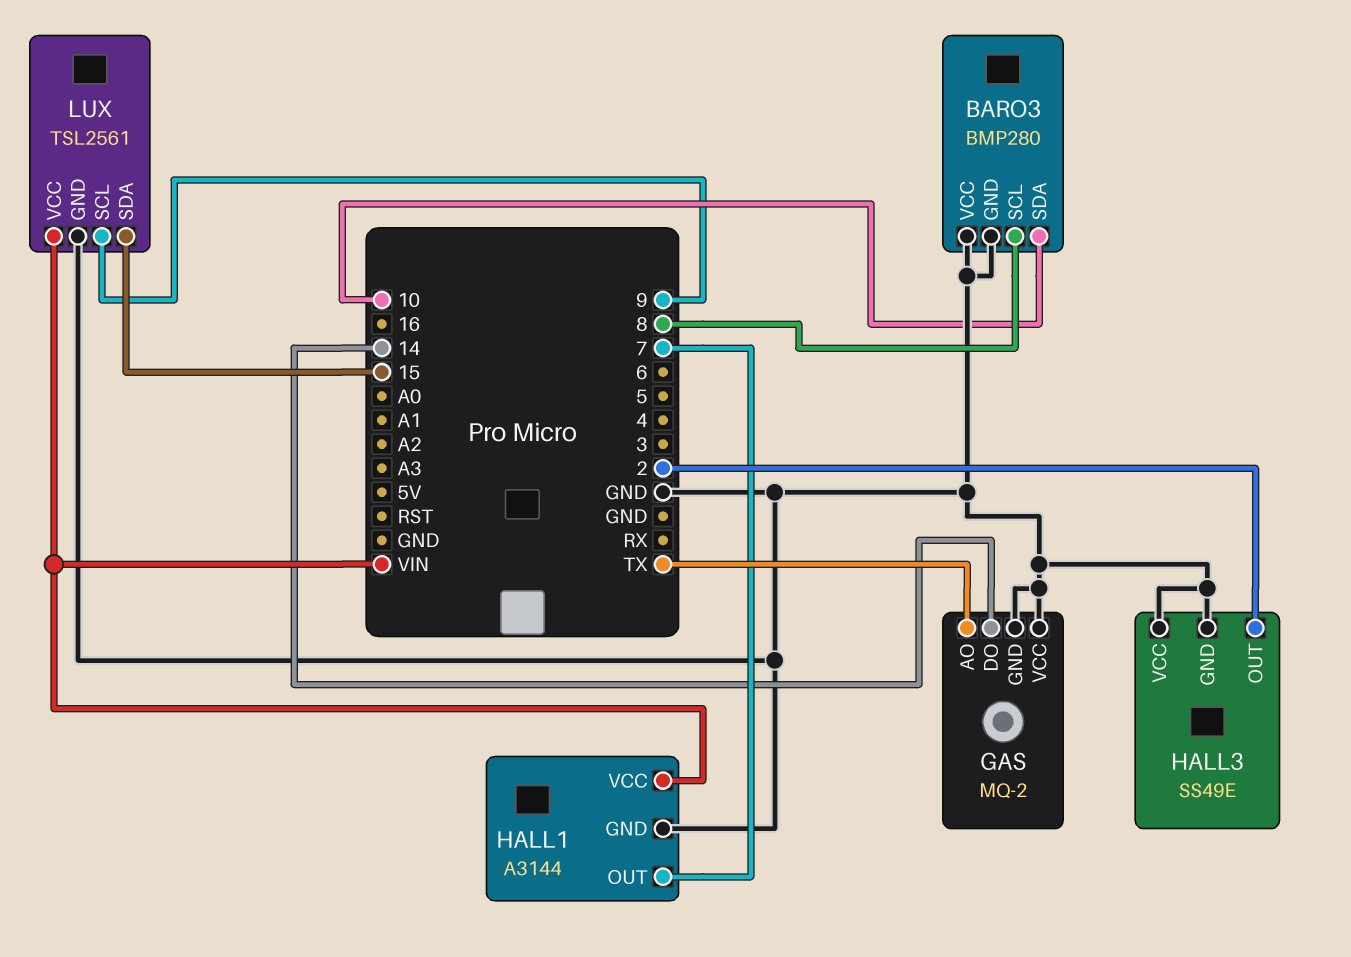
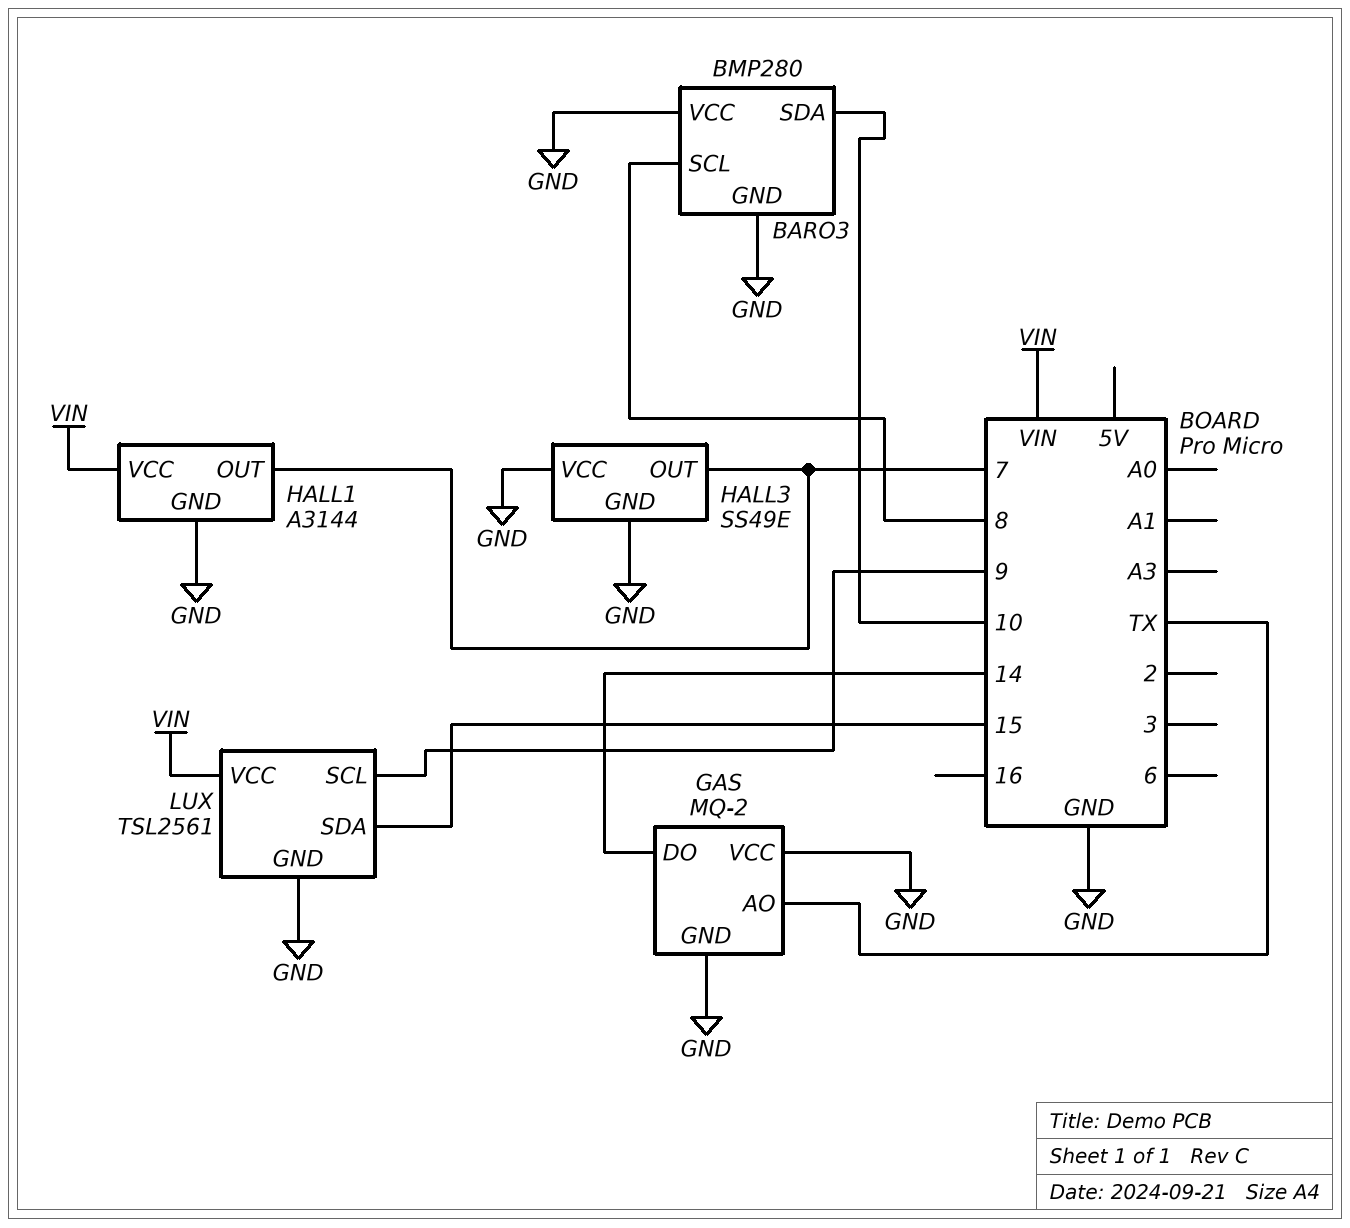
HALL3 pin OUT: 2 -> 7

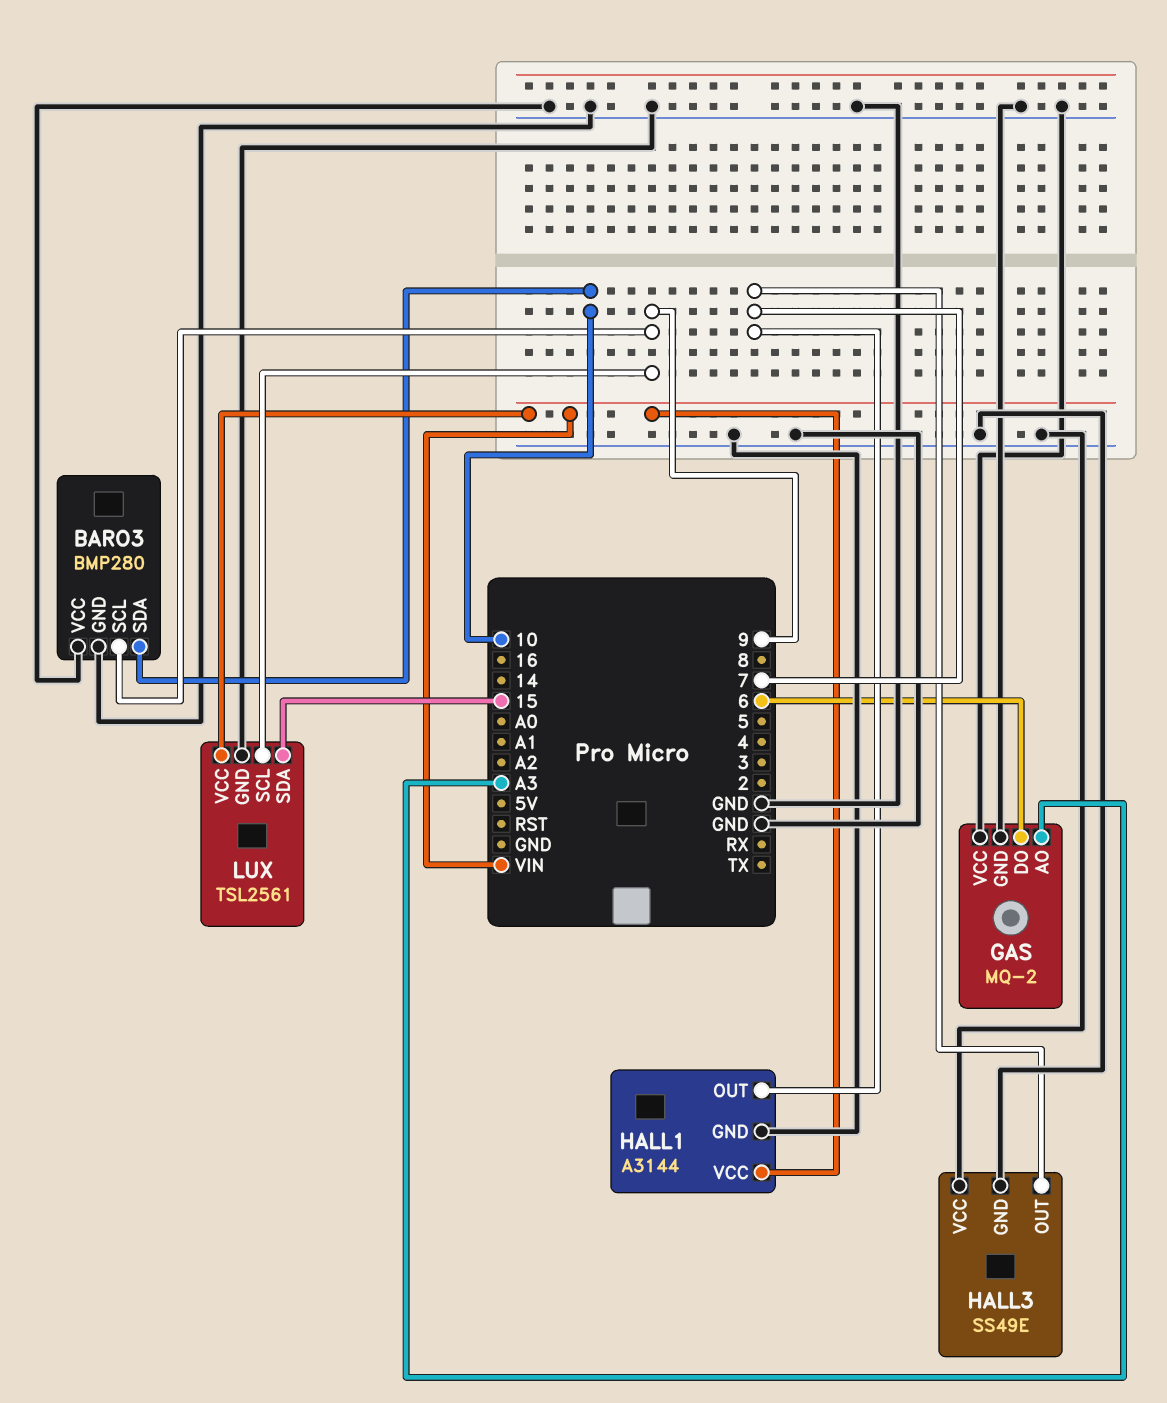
BARO3 pin SCL: 8 -> 9
GAS pin AO: TX -> A3
GAS pin DO: 14 -> 6

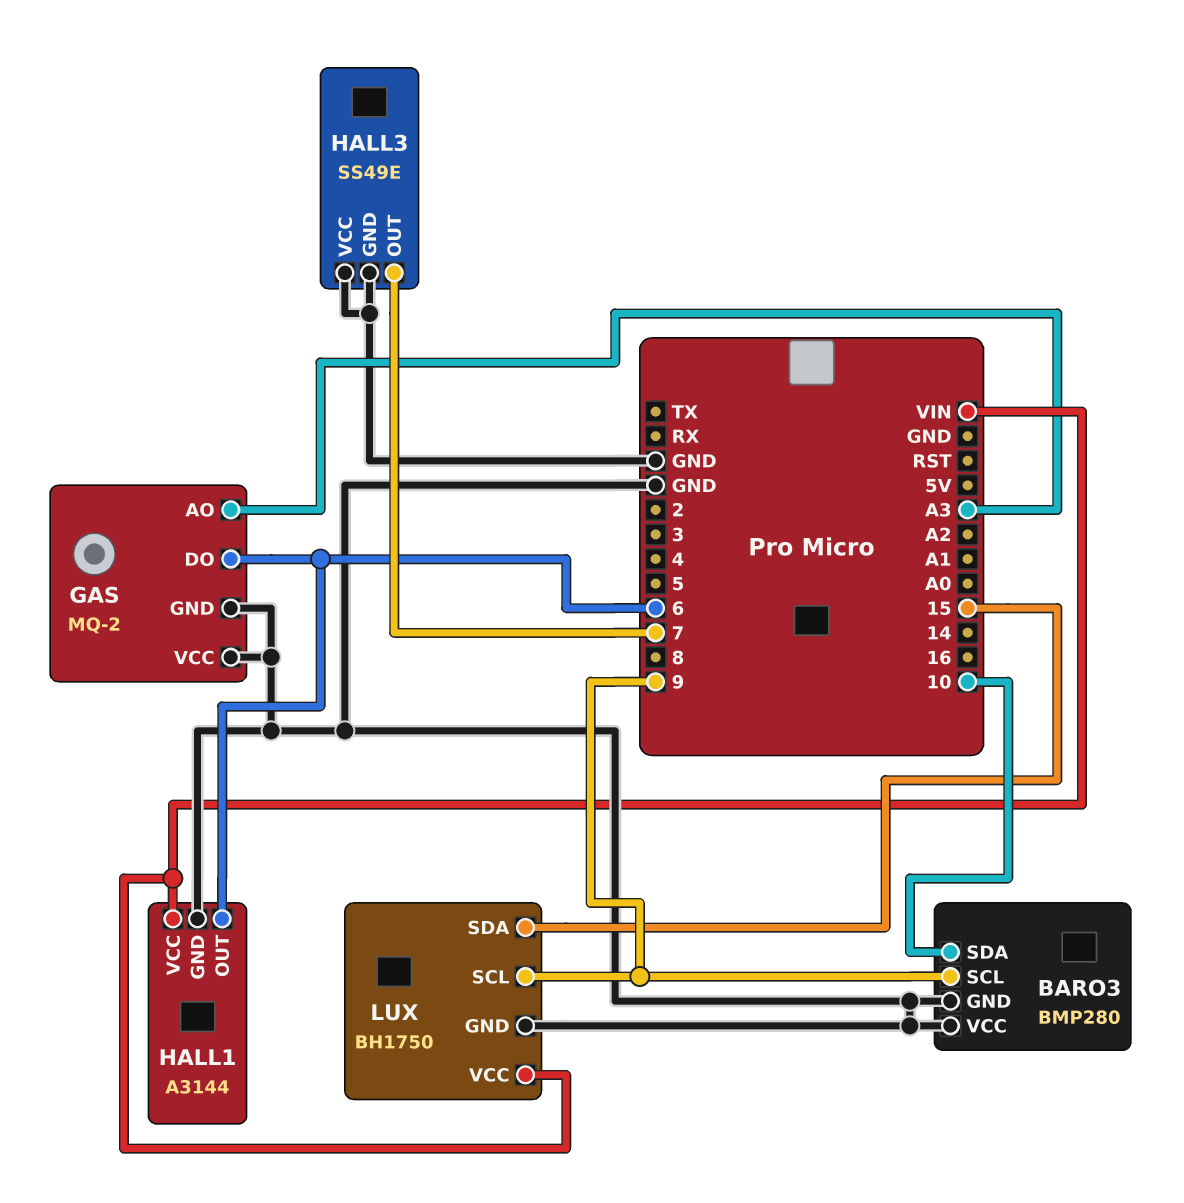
HALL1 pin OUT: 7 -> 6
LUX: TSL2561 -> BH1750

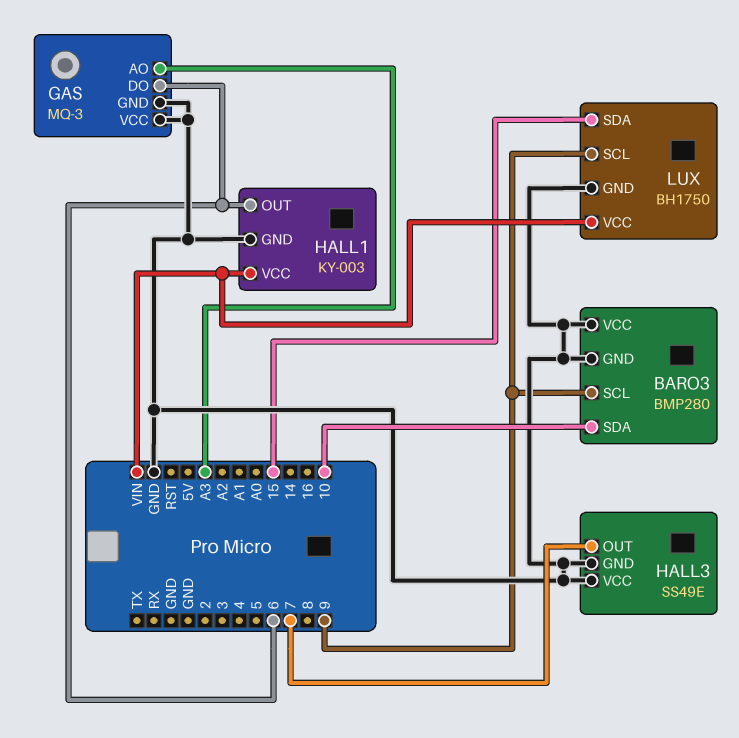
GAS: MQ-2 -> MQ-3
HALL1: A3144 -> KY-003

